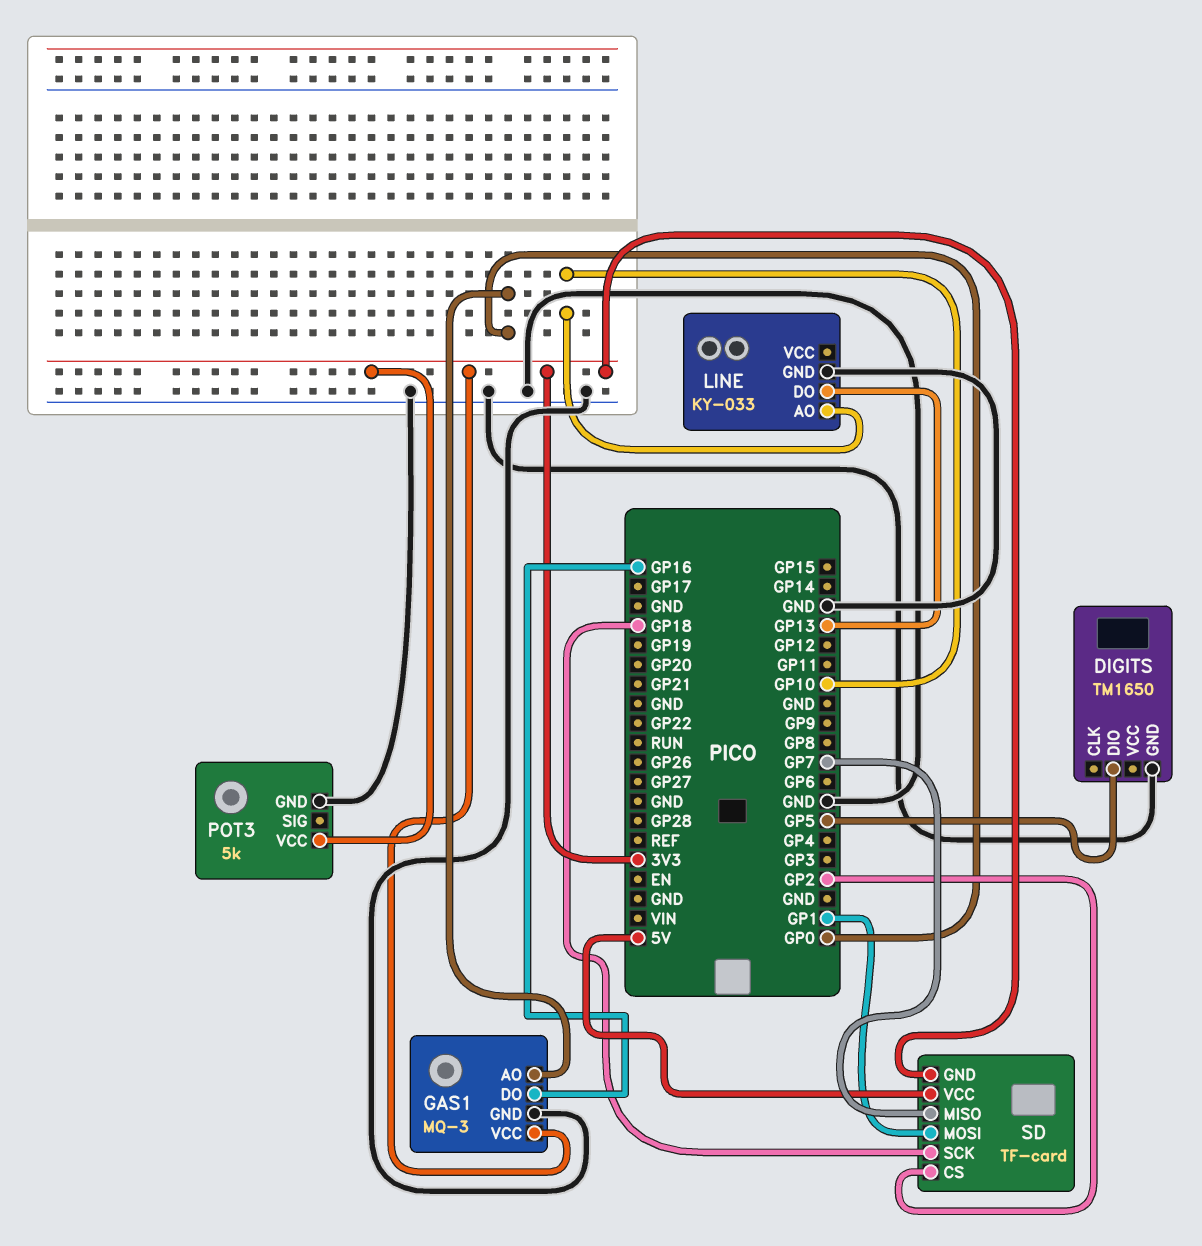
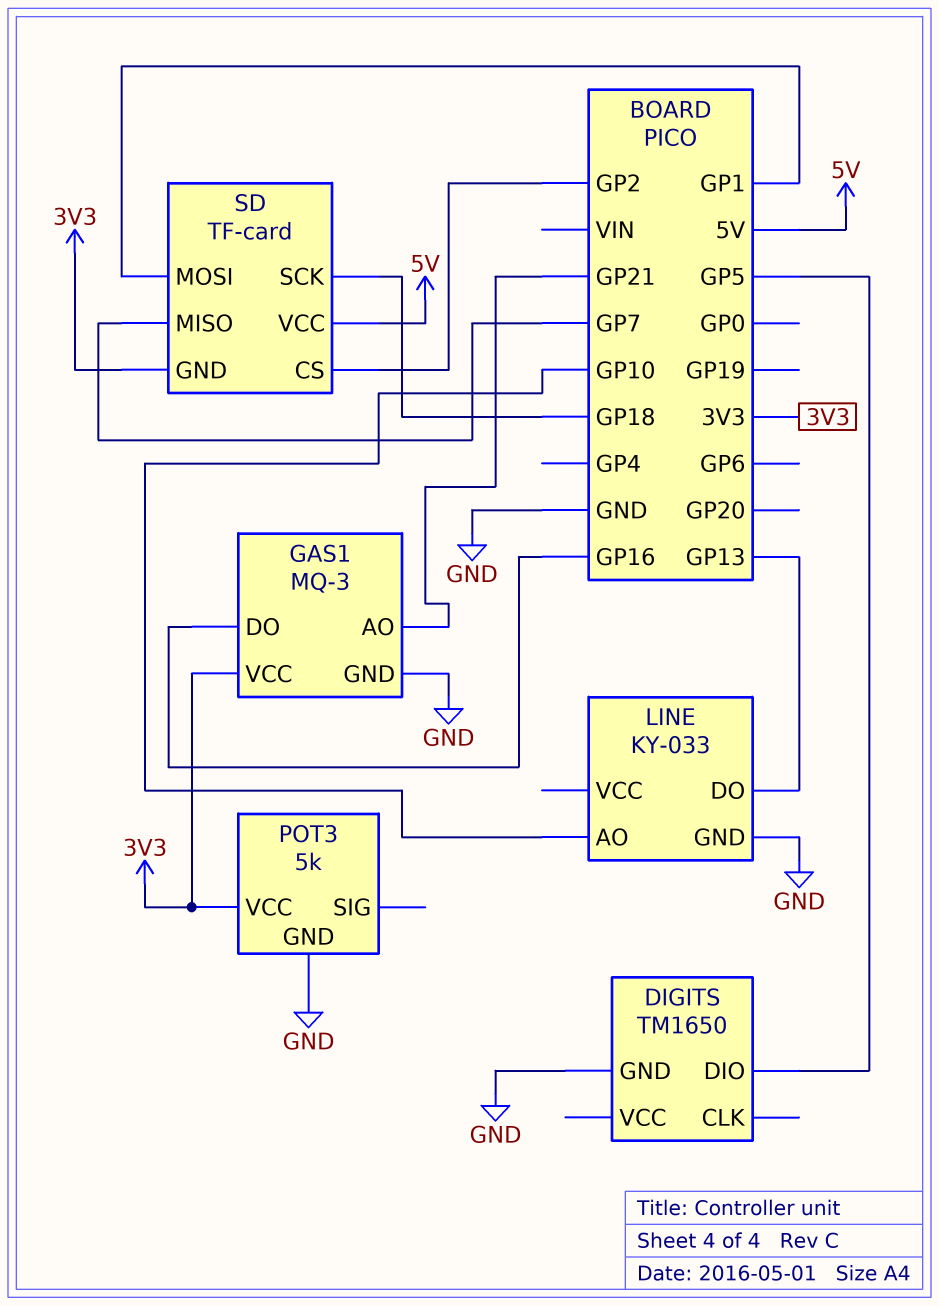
GAS1 pin AO: GP0 -> GP21

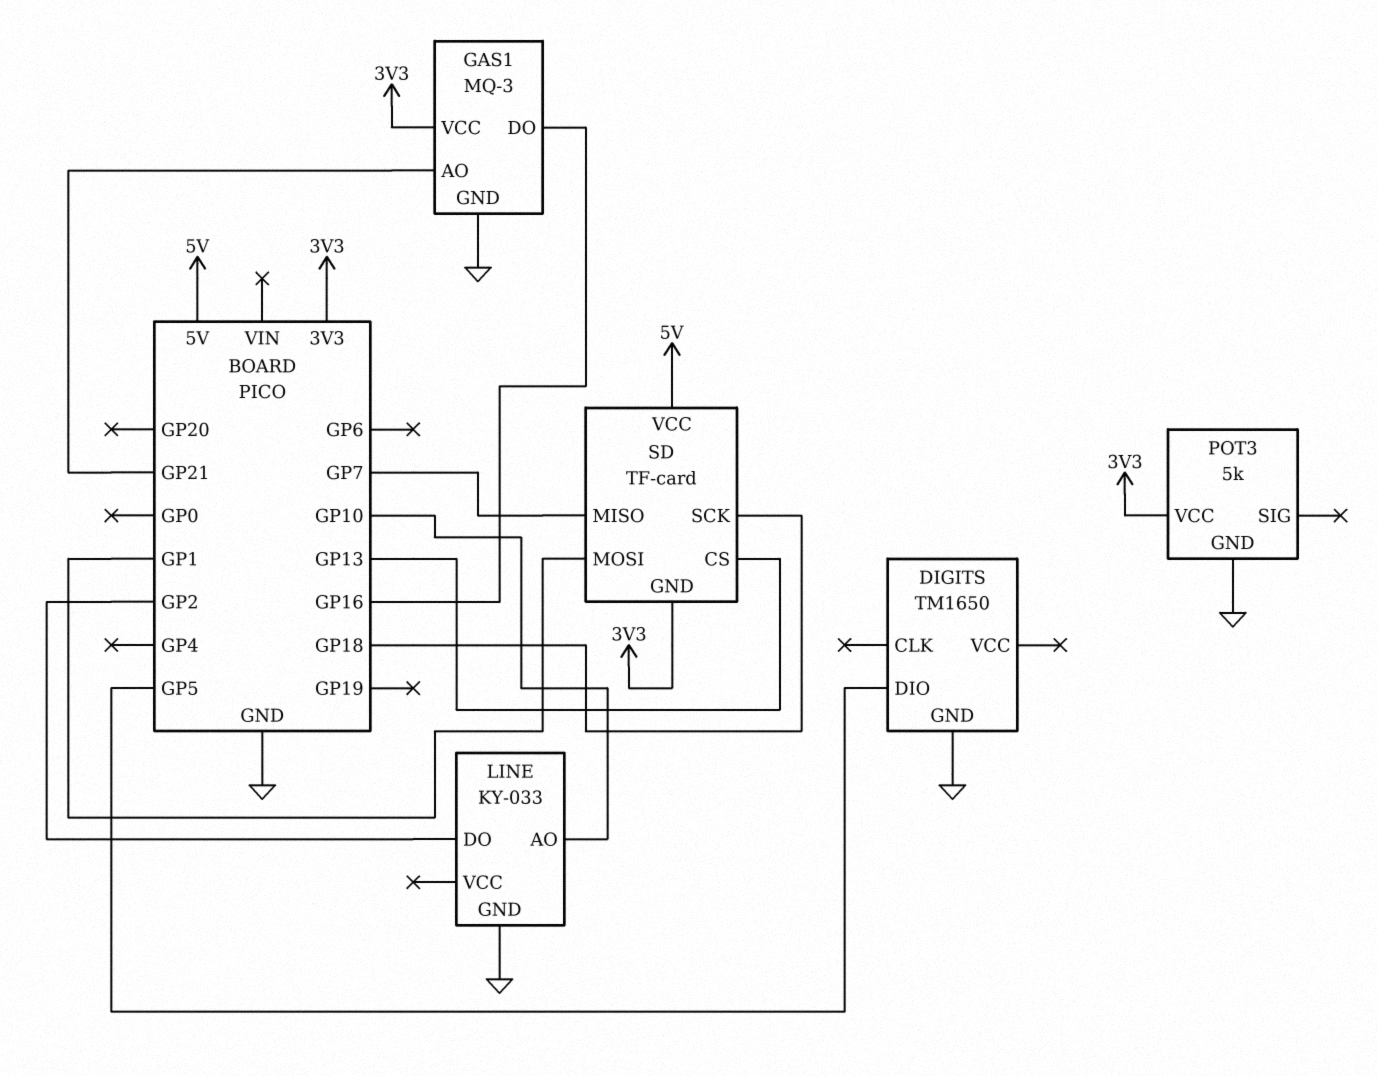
LINE pin DO: GP13 -> GP2
SD pin CS: GP2 -> GP13

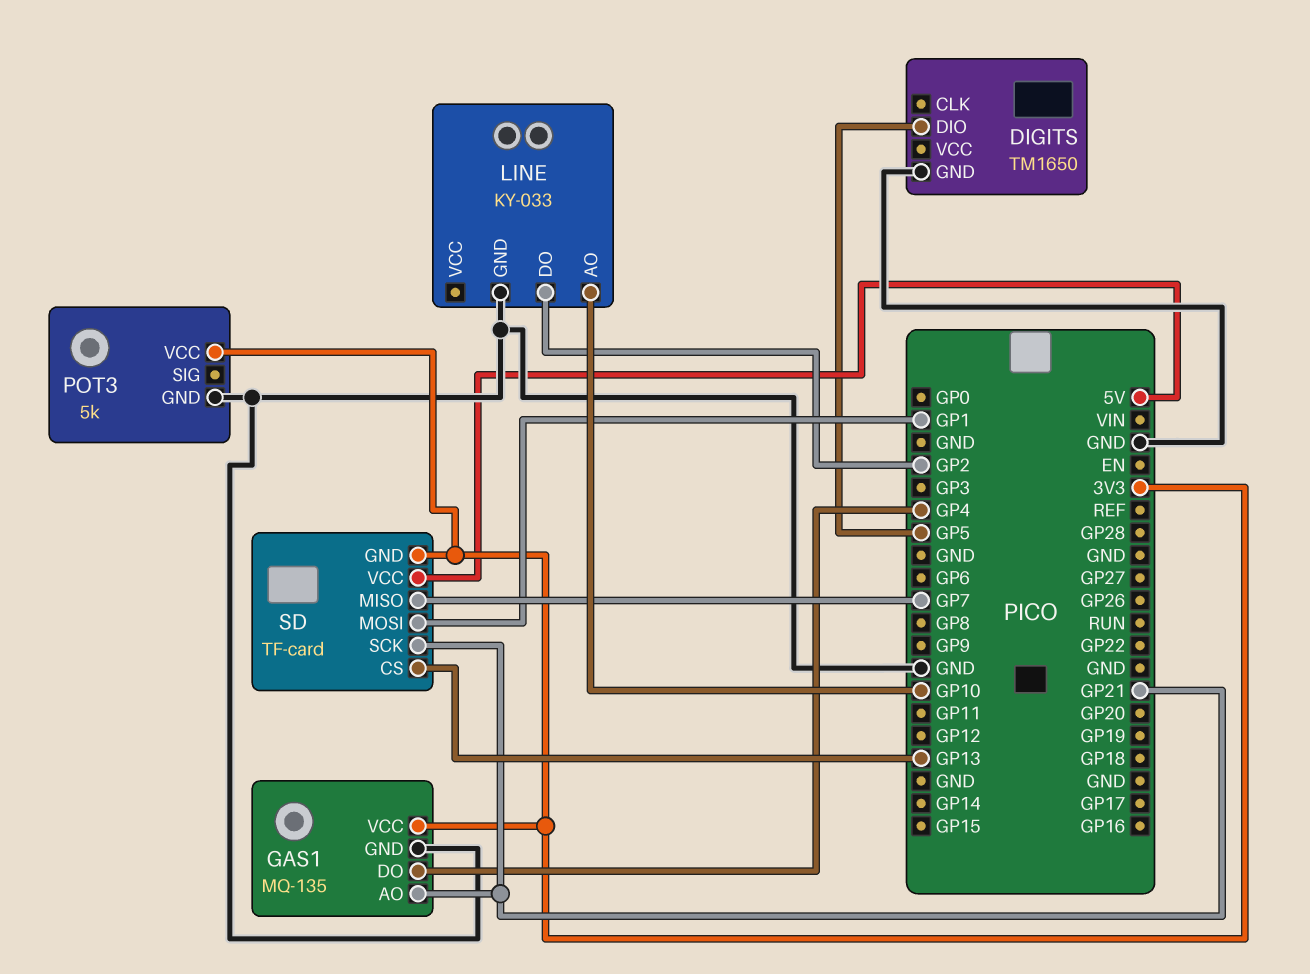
GAS1: MQ-3 -> MQ-135
GAS1 pin DO: GP16 -> GP4
SD pin SCK: GP18 -> GP21

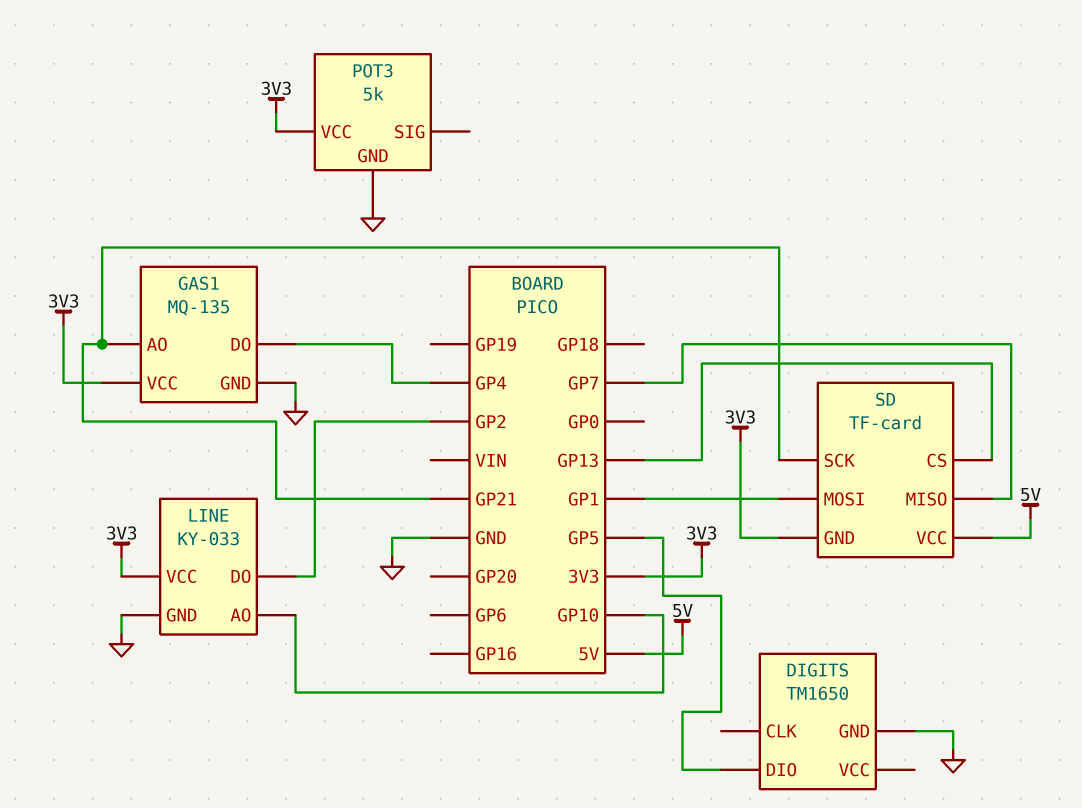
LINE pin VCC: none -> 3V3

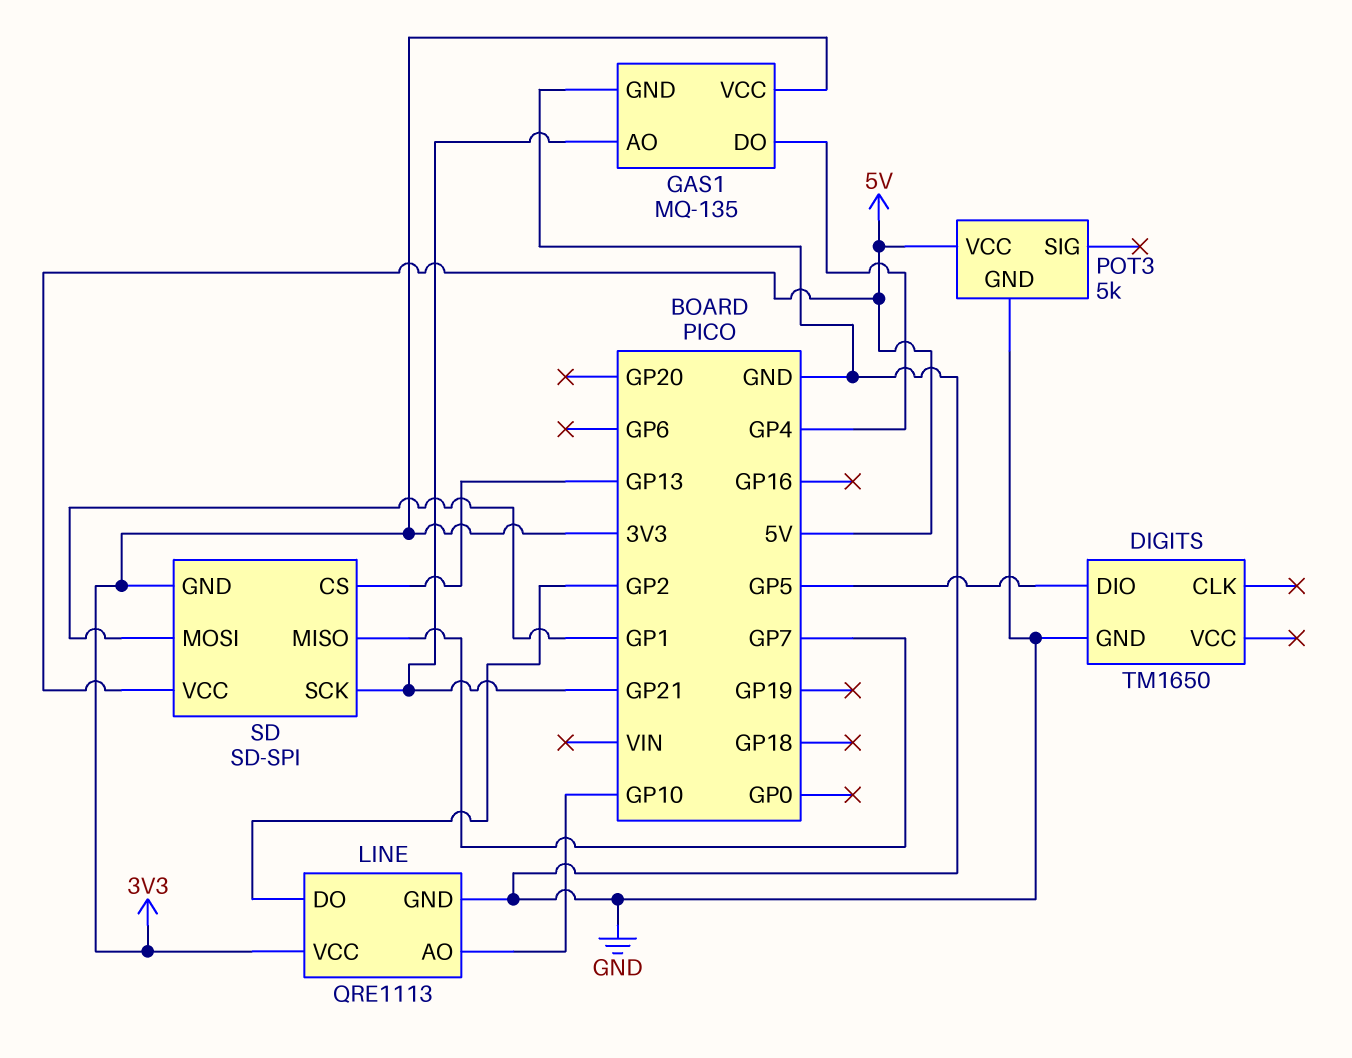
LINE: KY-033 -> QRE1113
POT3 pin VCC: 3V3 -> 5V
SD: TF-card -> SD-SPI

